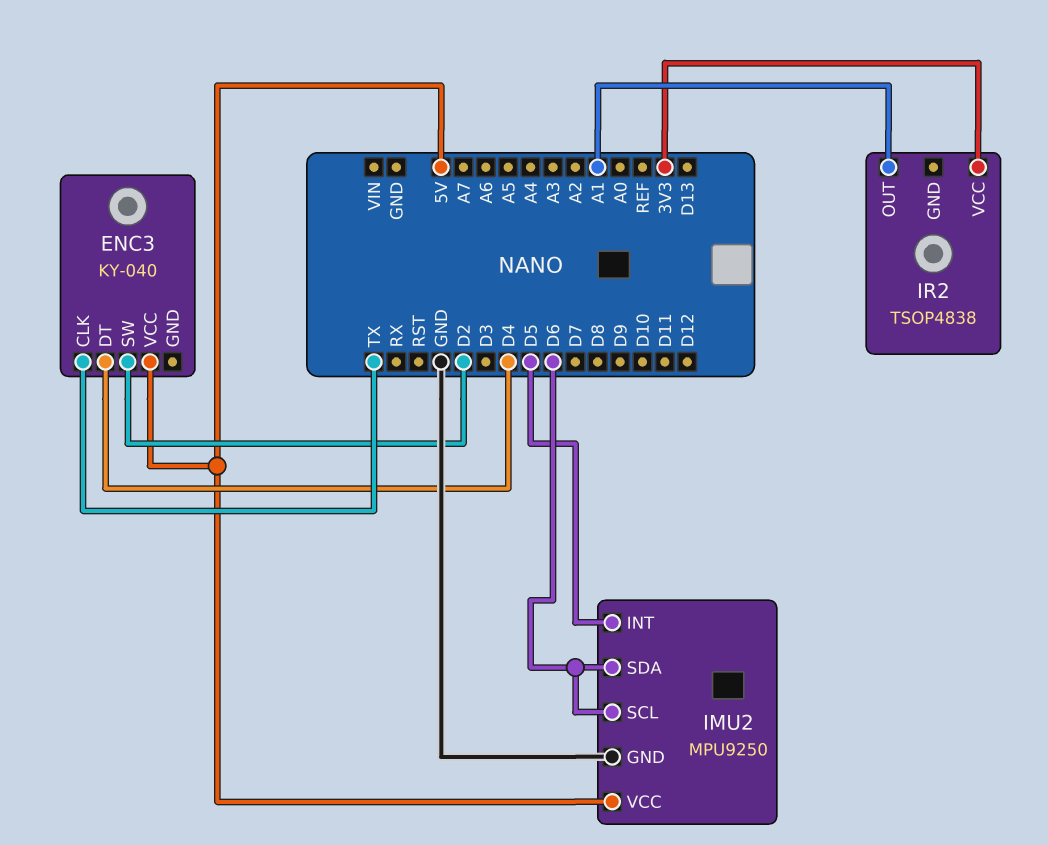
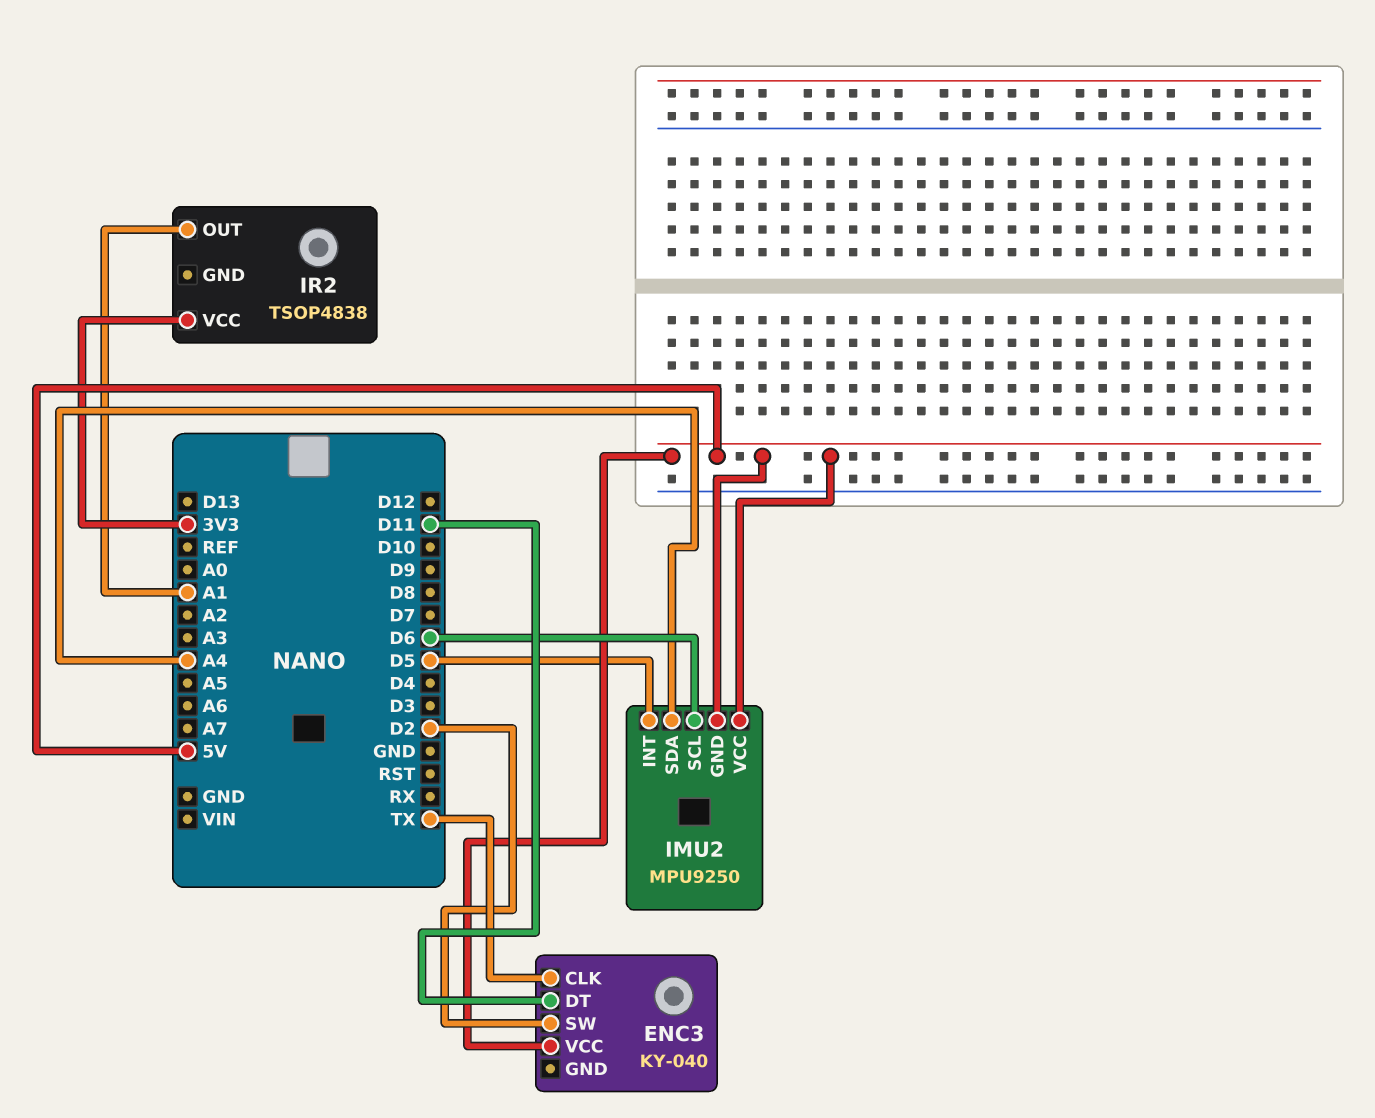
ENC3 pin DT: D4 -> D11
IMU2 pin GND: GND -> 5V
IMU2 pin SDA: D6 -> A4

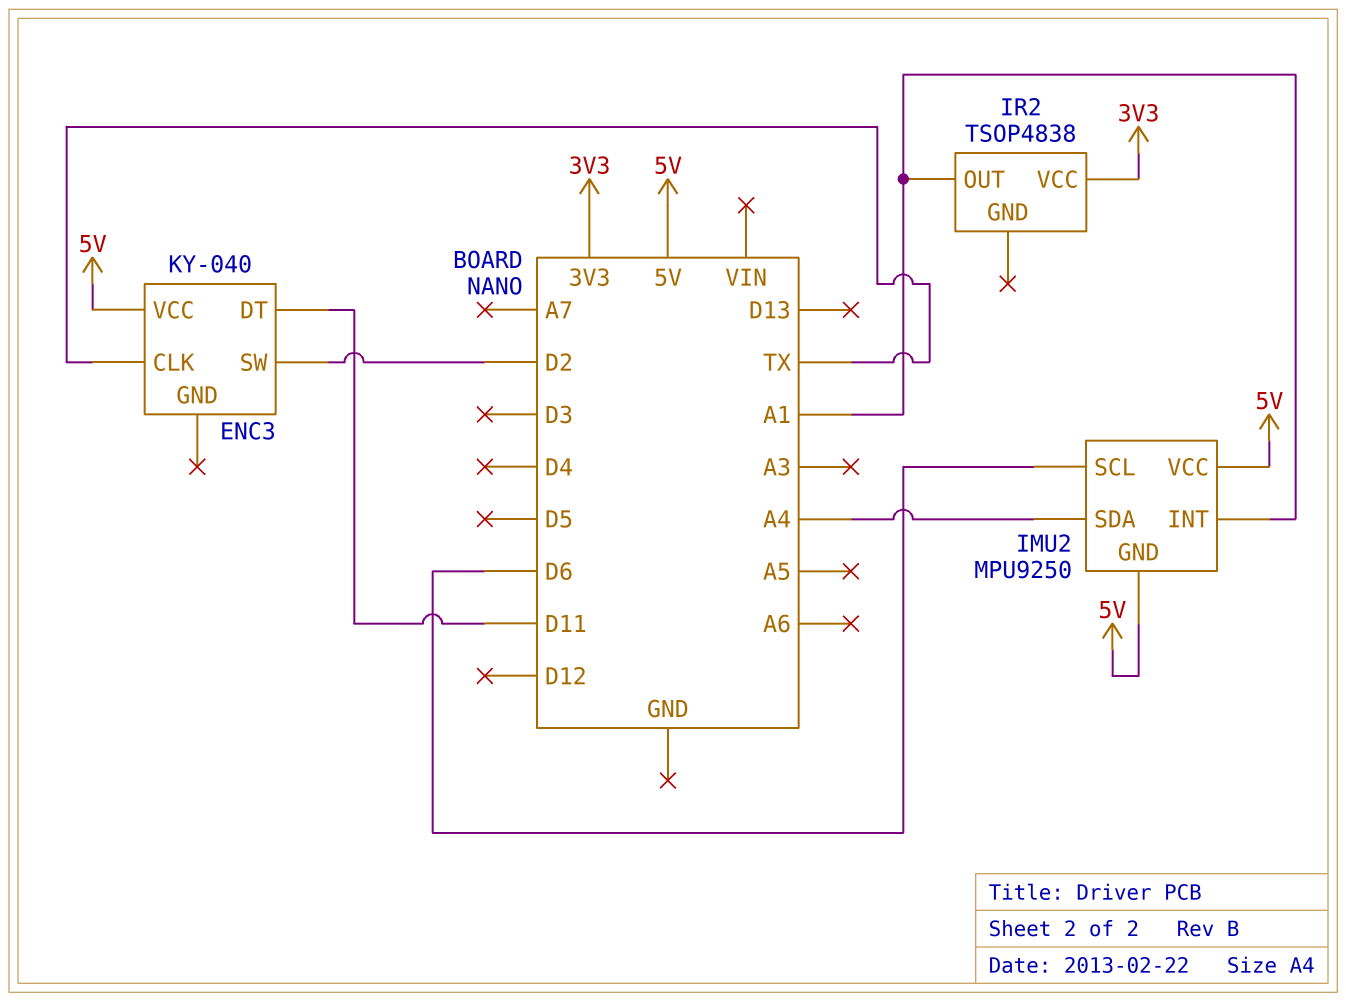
IMU2 pin INT: D5 -> A1

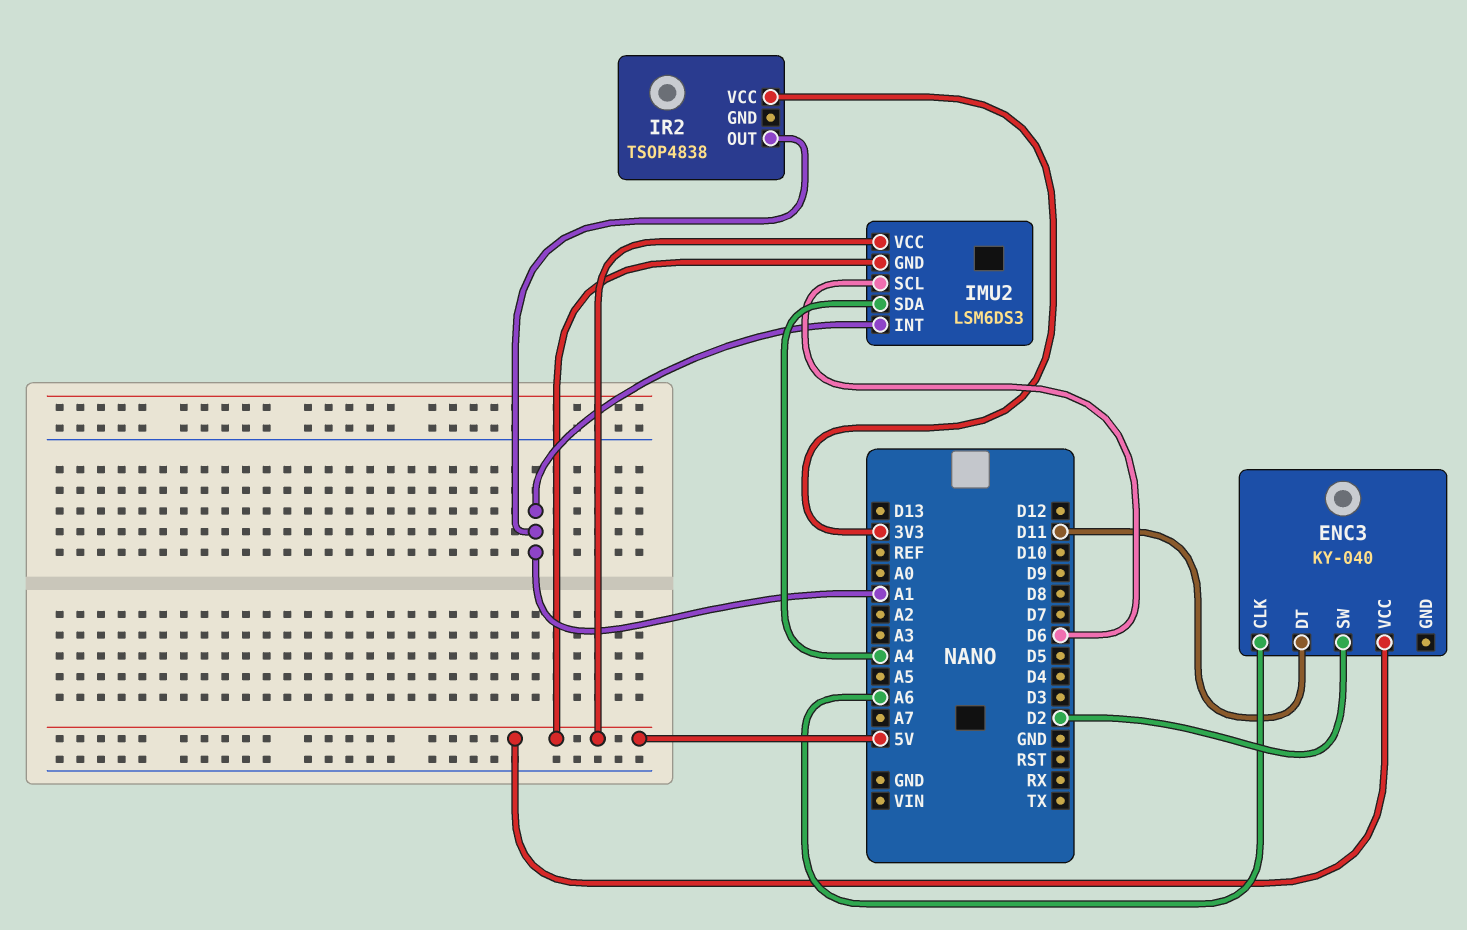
ENC3 pin CLK: TX -> A6
IMU2: MPU9250 -> LSM6DS3

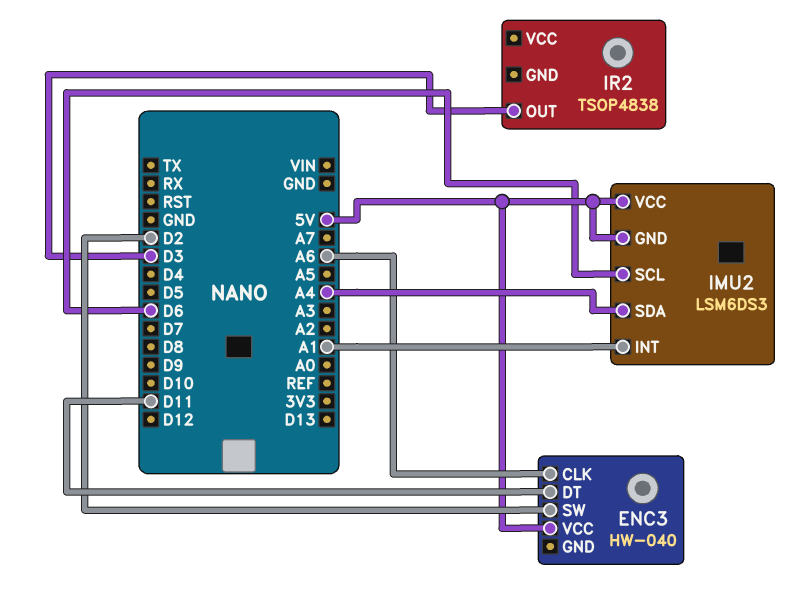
ENC3: KY-040 -> HW-040
IR2 pin OUT: A1 -> D3
IR2 pin VCC: 3V3 -> none

